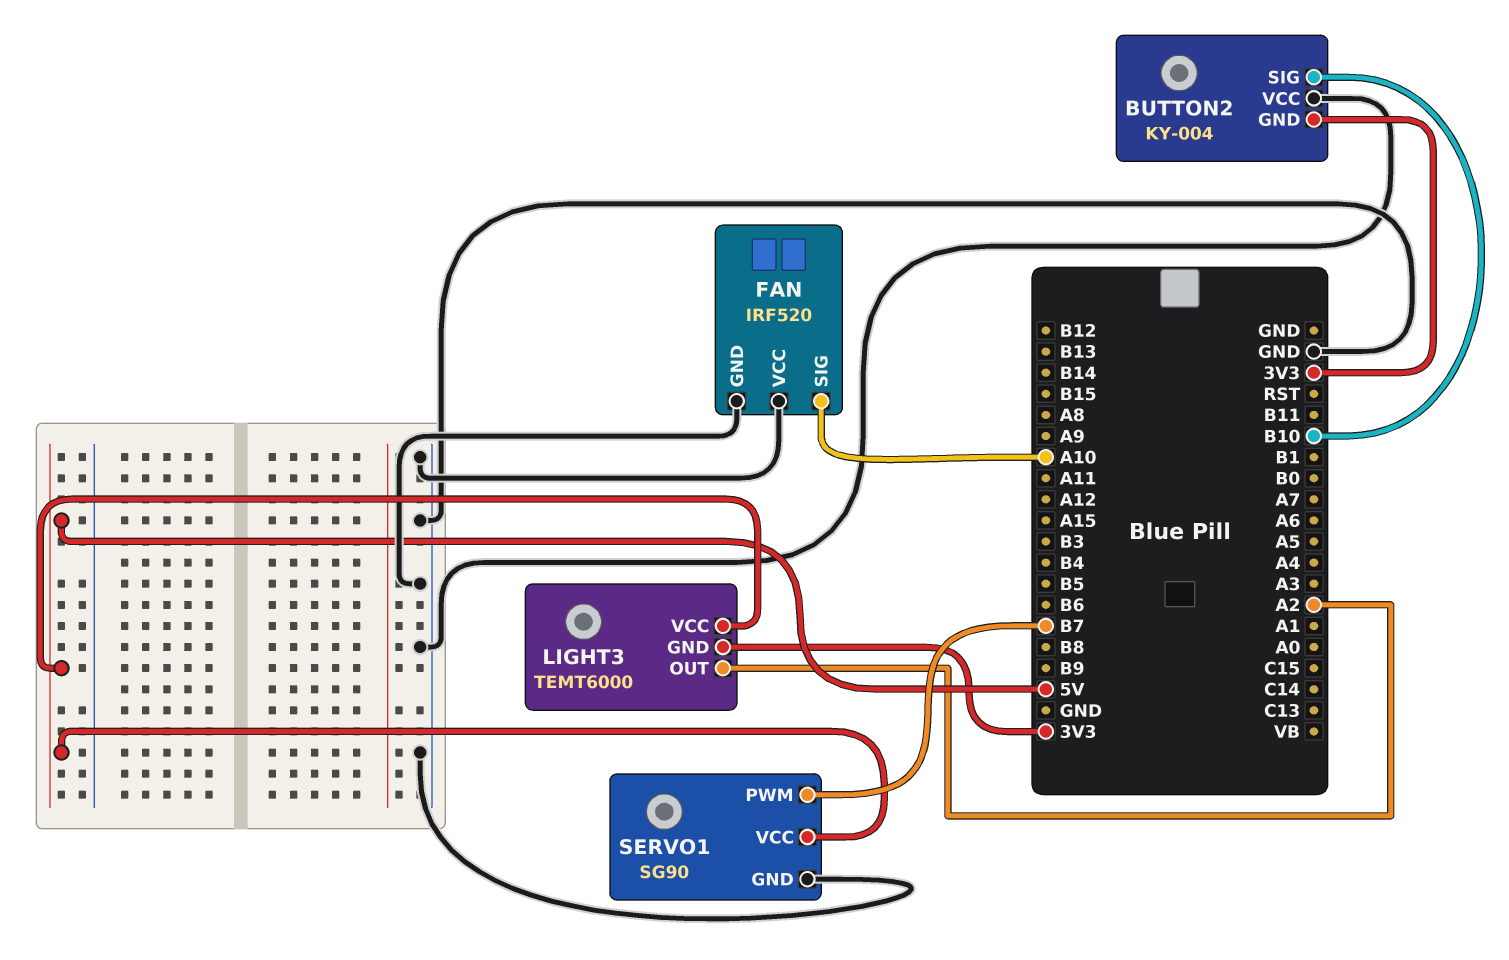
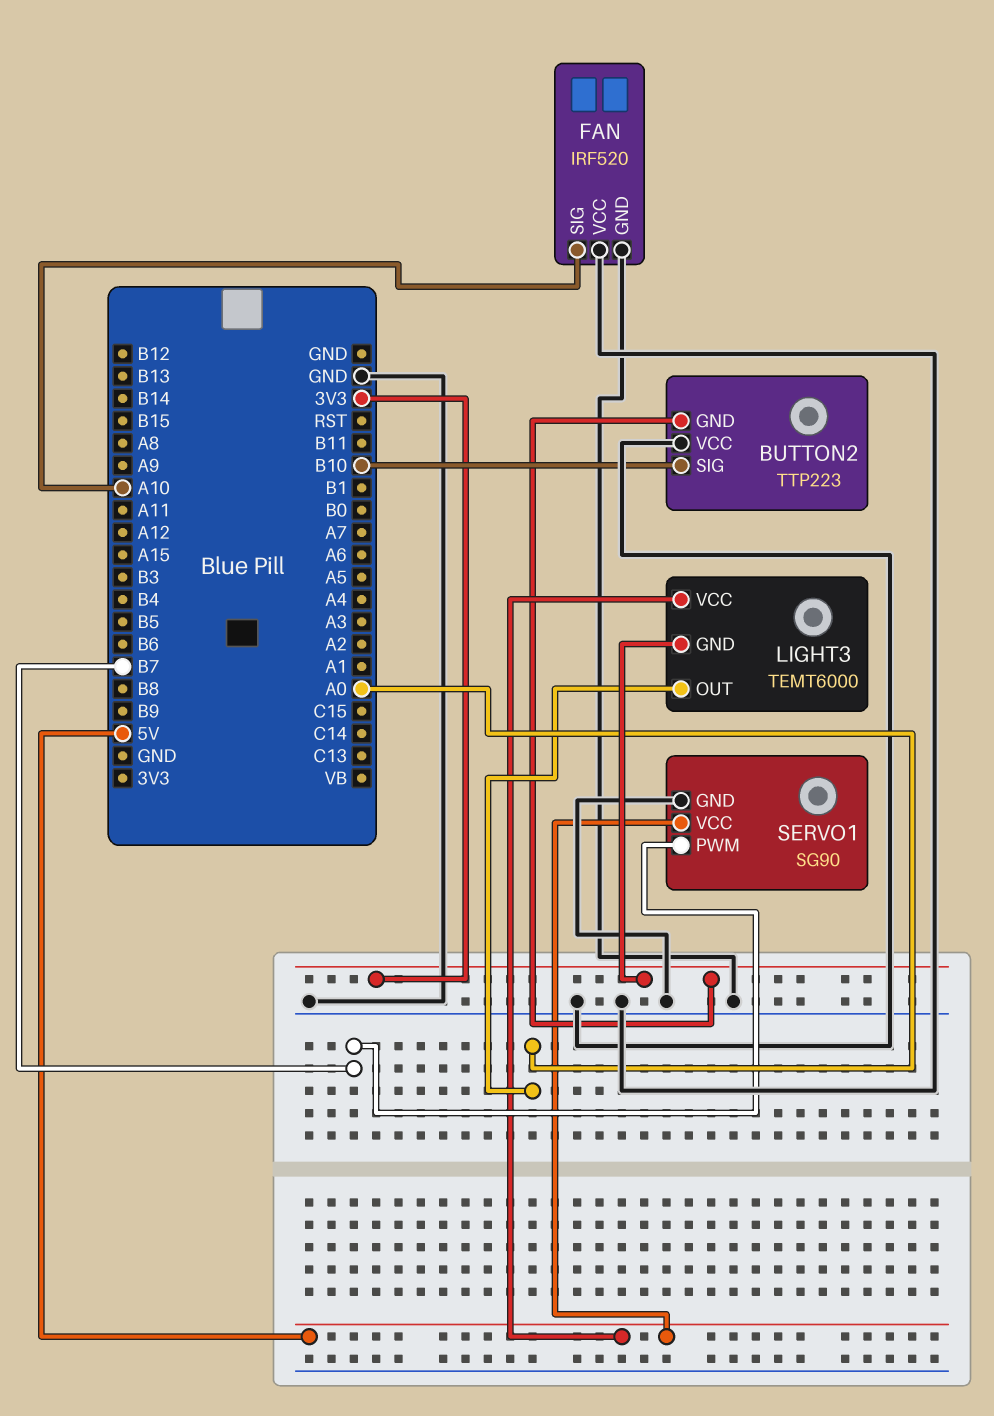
BUTTON2: KY-004 -> TTP223
LIGHT3 pin OUT: A2 -> A0

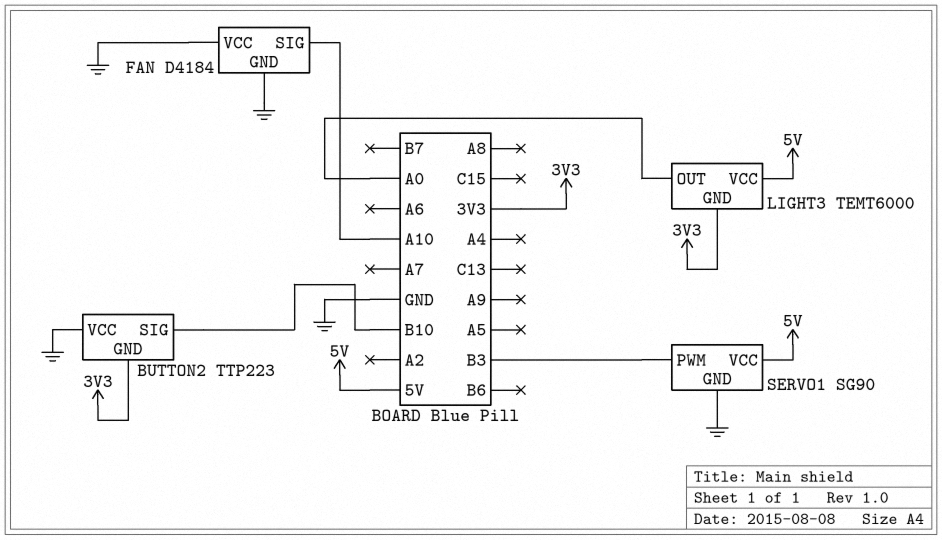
FAN: IRF520 -> D4184
SERVO1 pin PWM: B7 -> B3

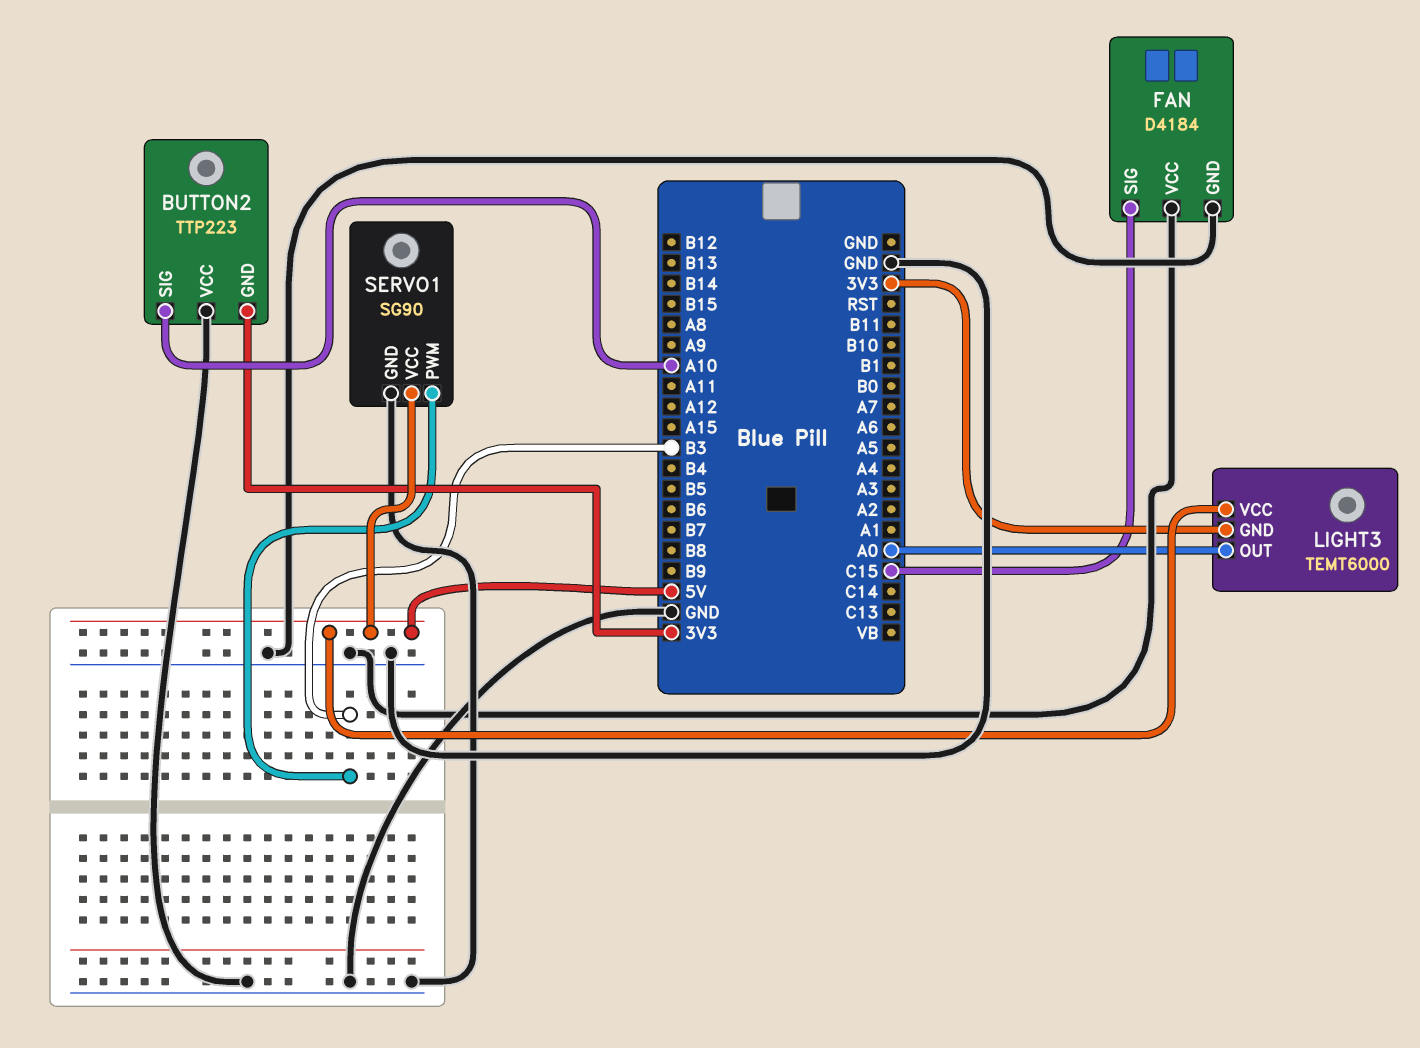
BUTTON2 pin SIG: B10 -> A10
FAN pin SIG: A10 -> C15

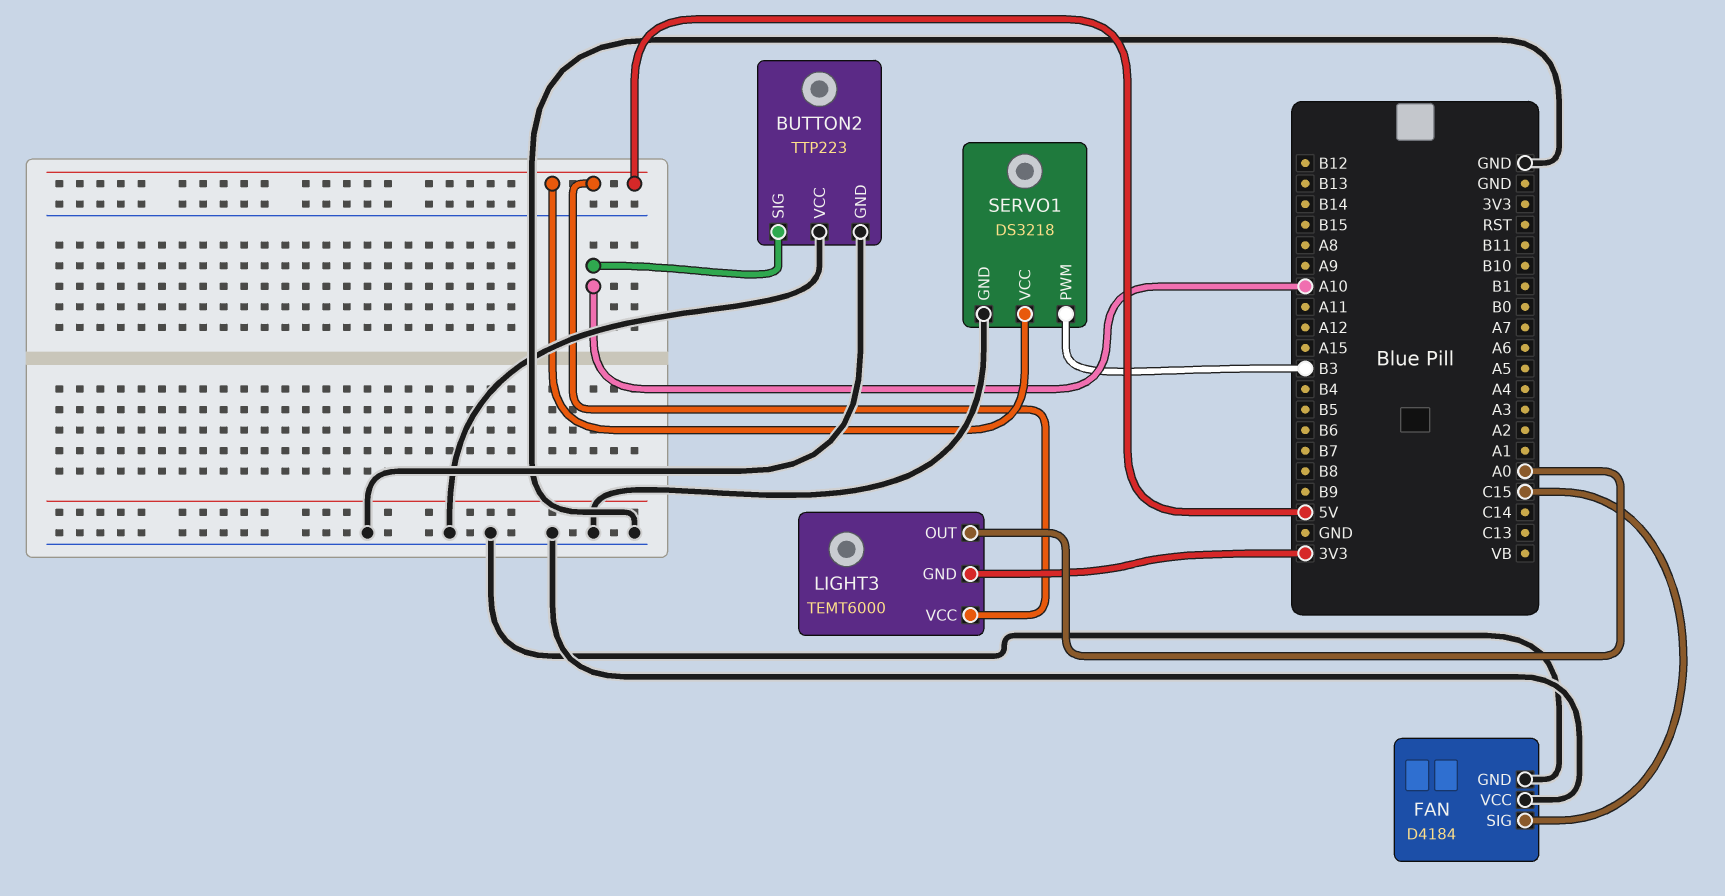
BUTTON2 pin GND: 3V3 -> GND
SERVO1: SG90 -> DS3218

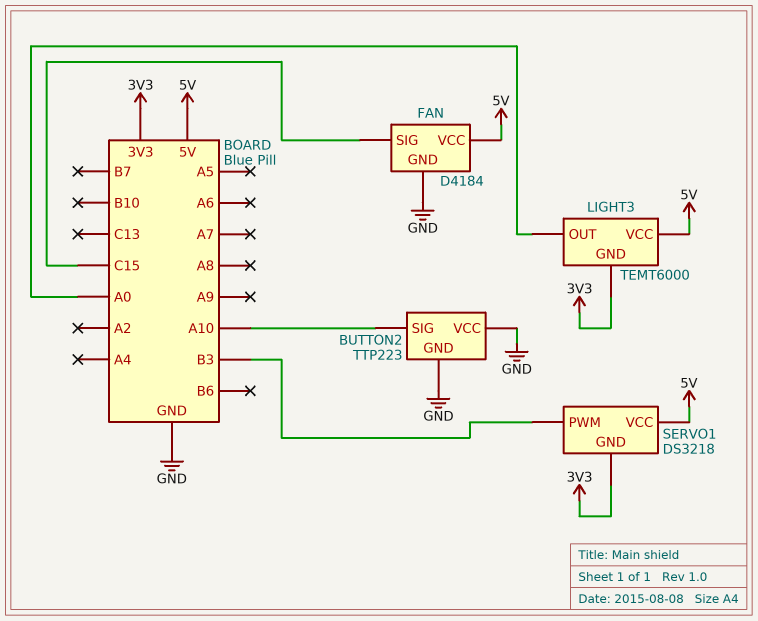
FAN pin VCC: GND -> 5V
SERVO1 pin GND: GND -> 3V3

